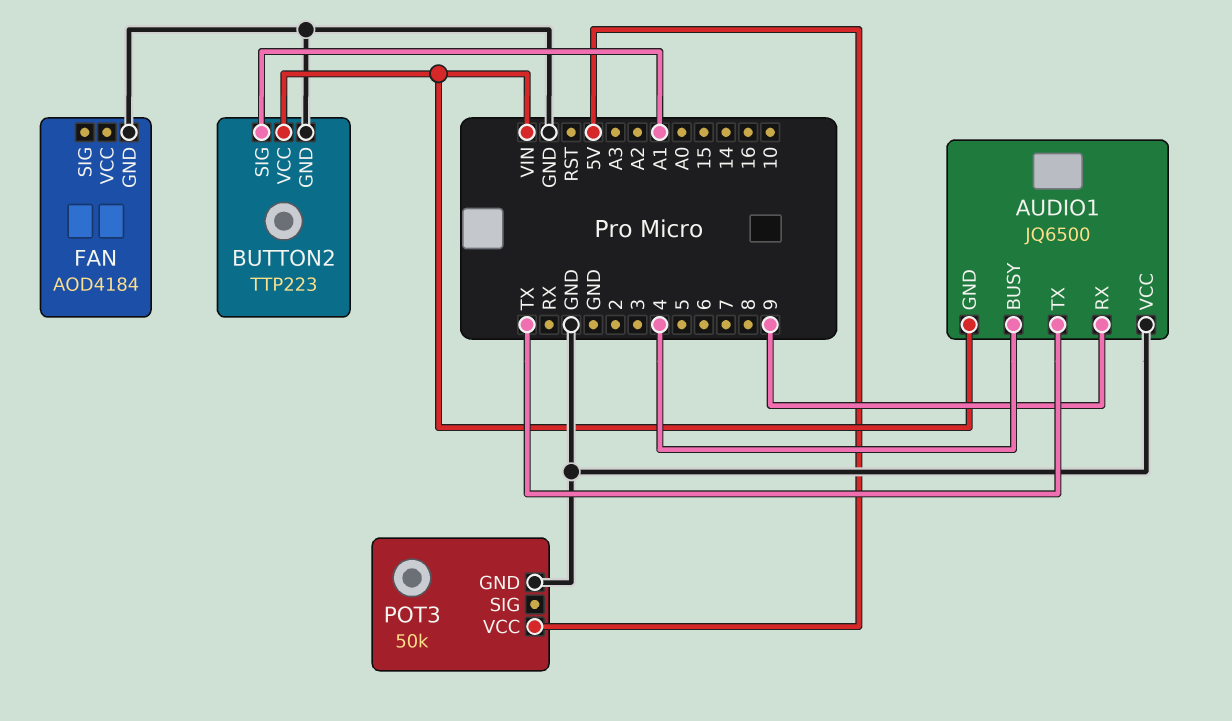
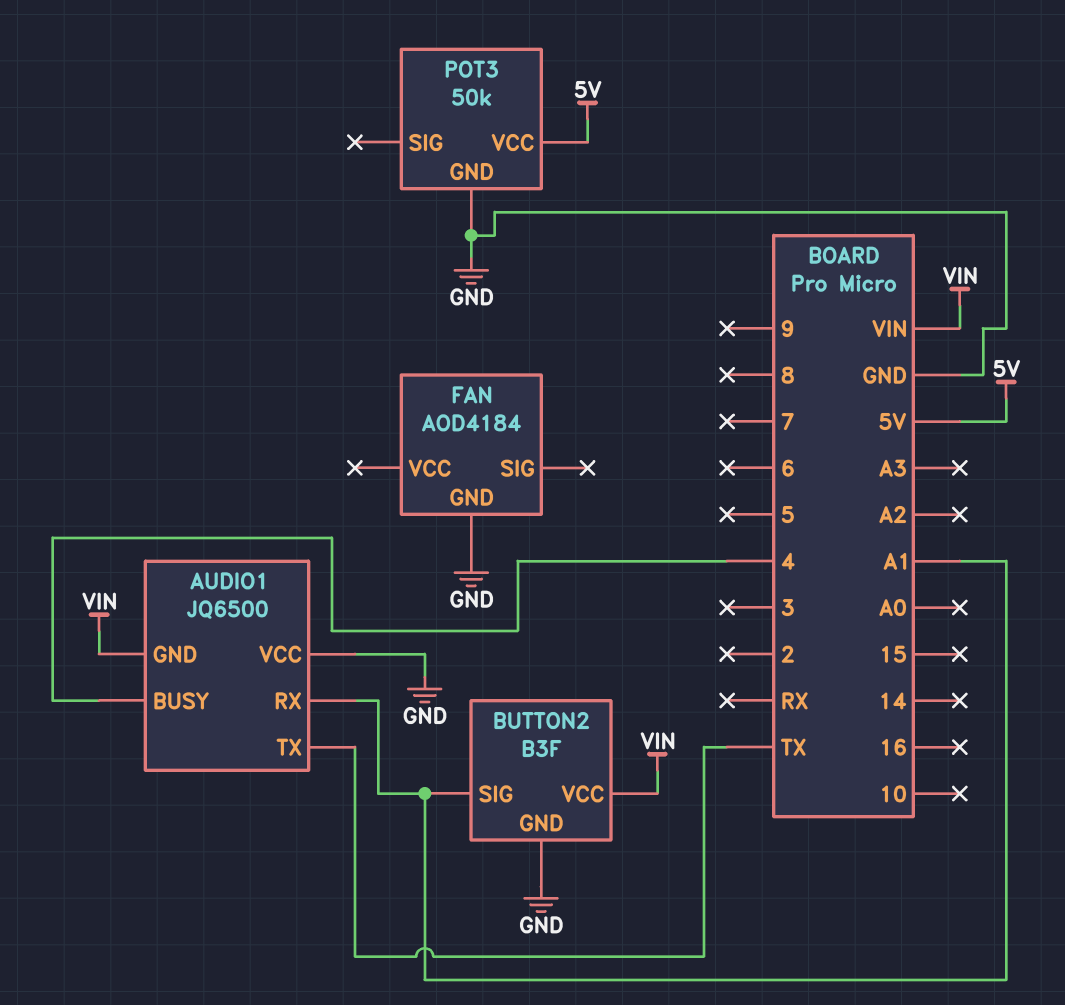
AUDIO1 pin RX: 9 -> A1
BUTTON2: TTP223 -> B3F

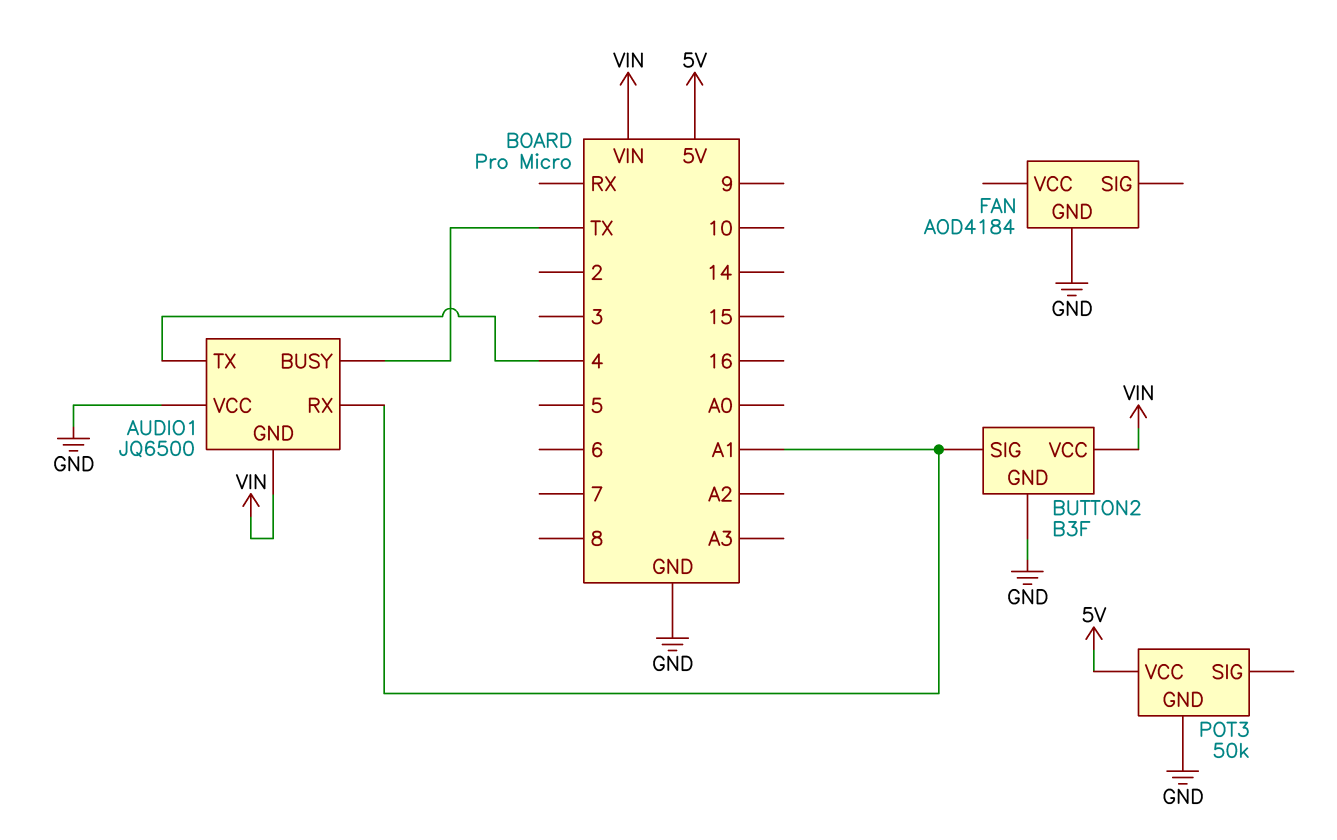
AUDIO1 pin BUSY: 4 -> TX
AUDIO1 pin TX: TX -> 4

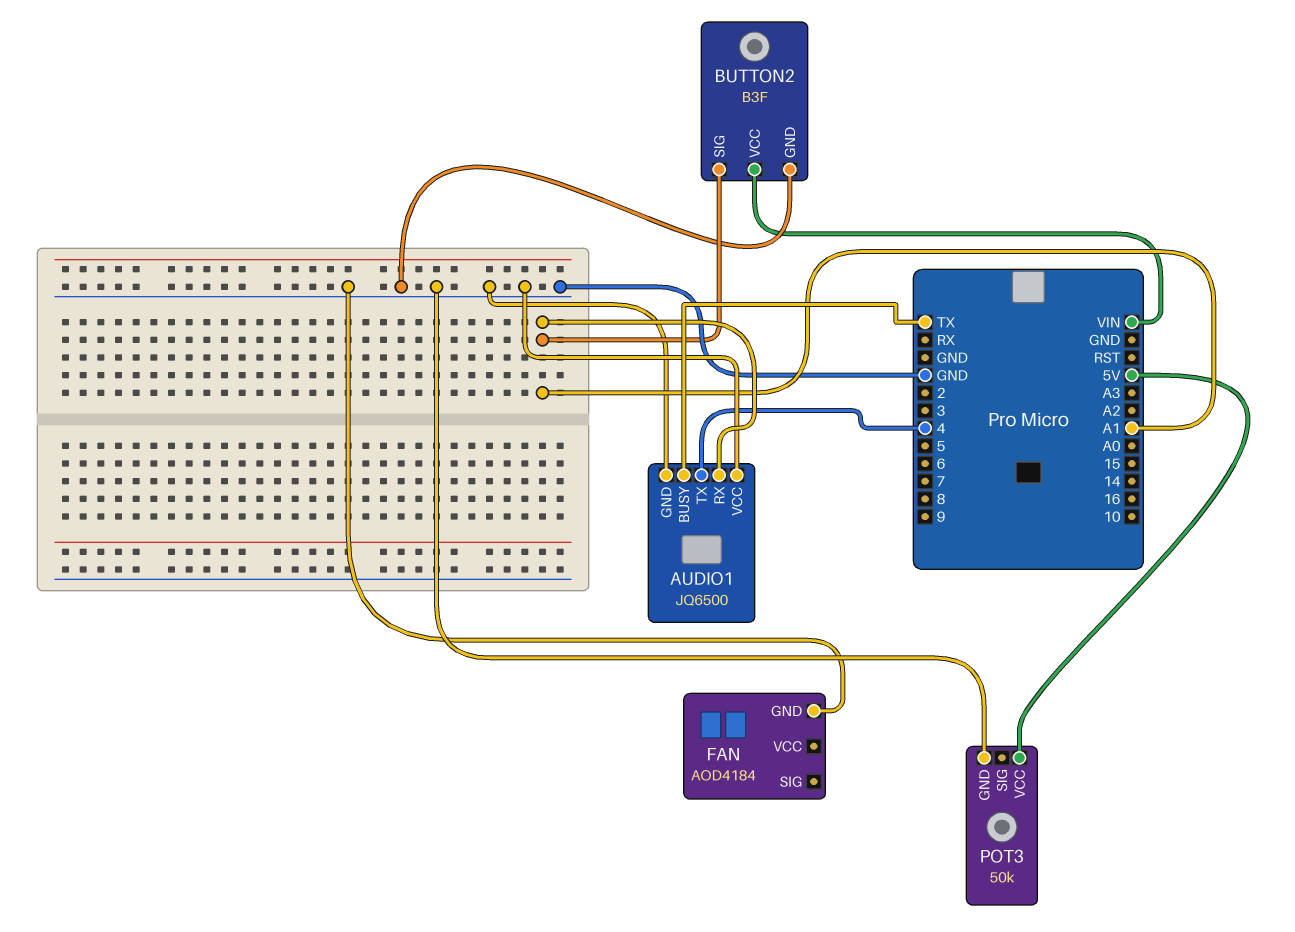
AUDIO1 pin GND: VIN -> GND

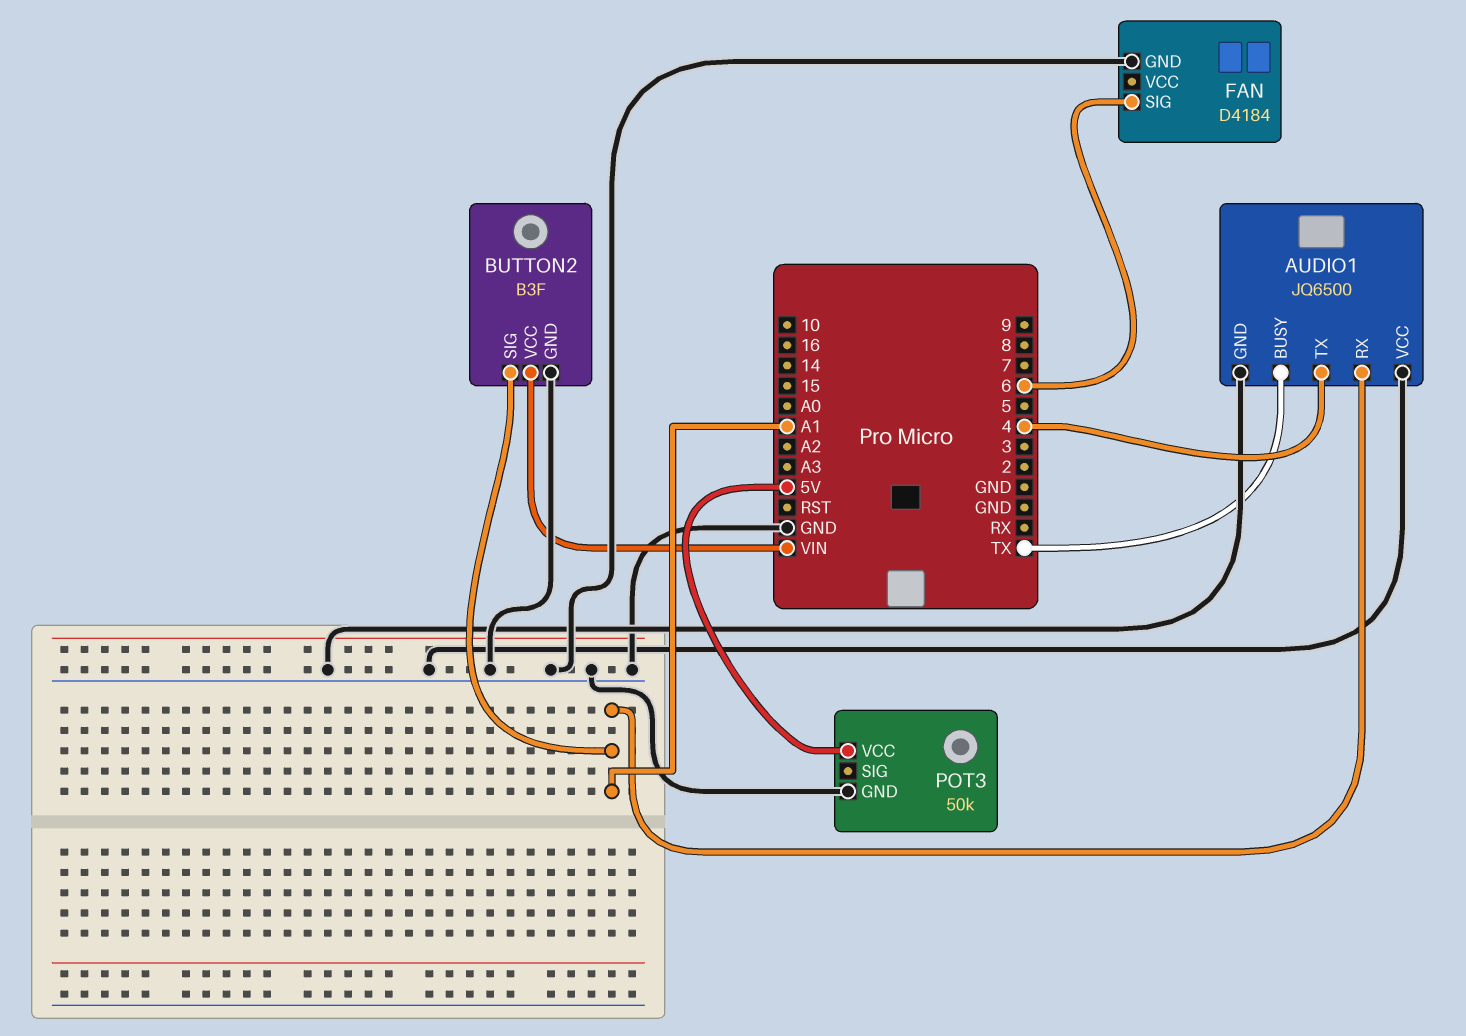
FAN: AOD4184 -> D4184
FAN pin SIG: none -> 6

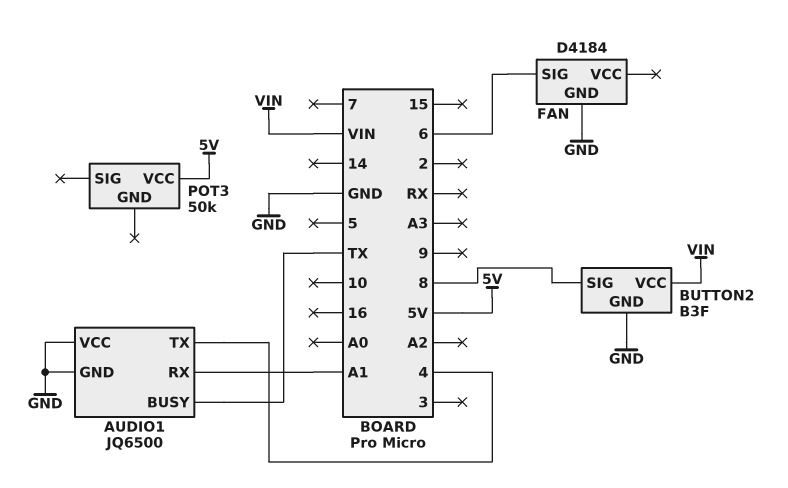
BUTTON2 pin SIG: A1 -> 8
POT3 pin GND: GND -> none

